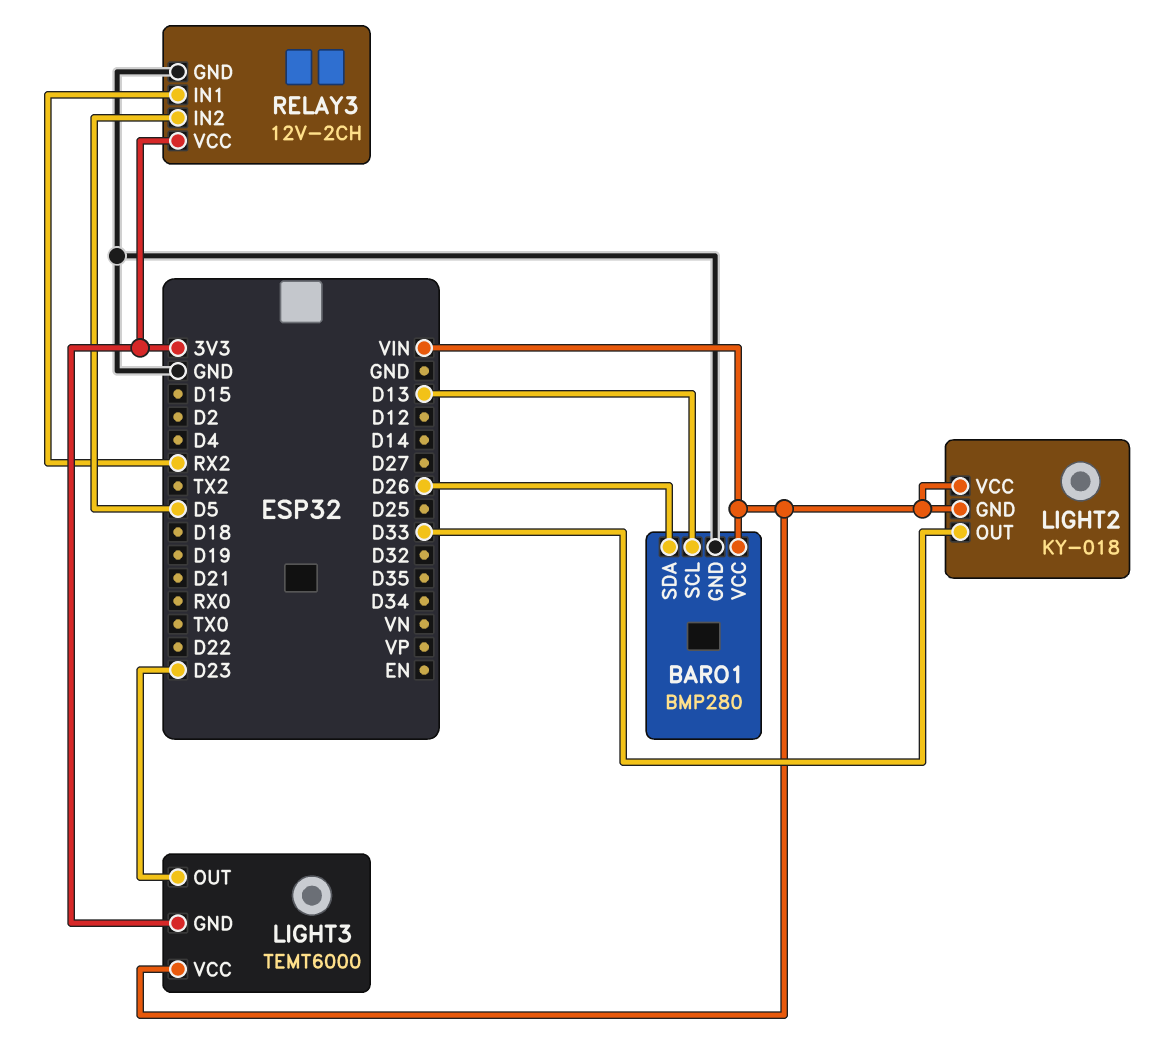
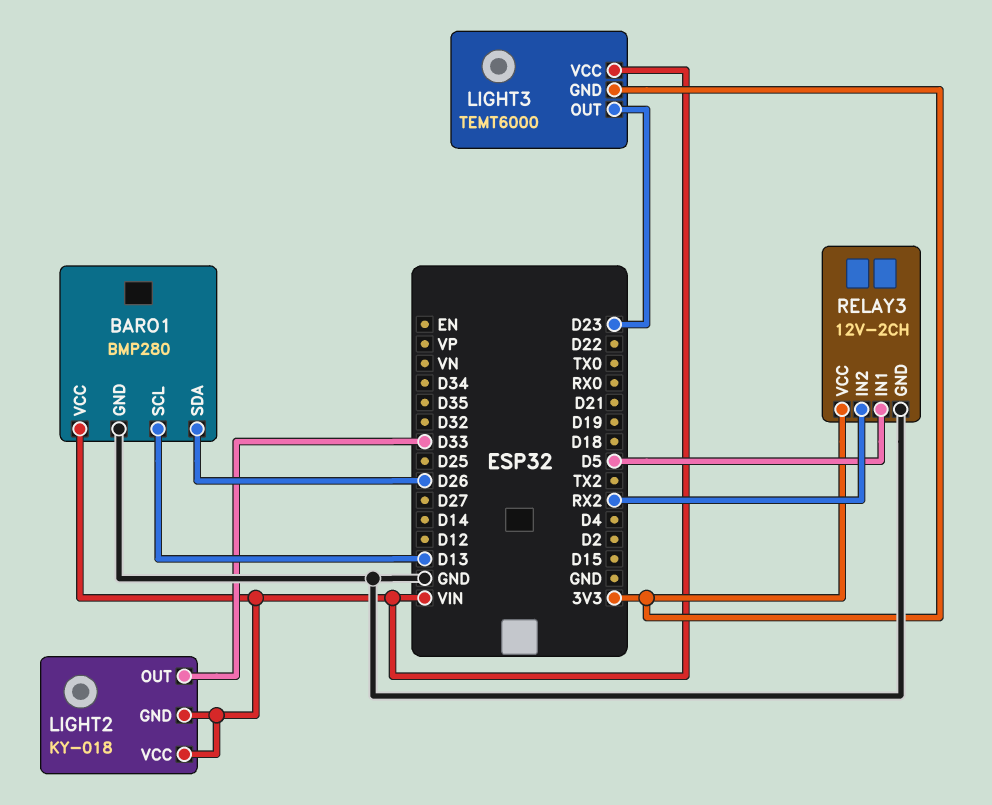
RELAY3 pin IN1: RX2 -> D5
RELAY3 pin IN2: D5 -> RX2

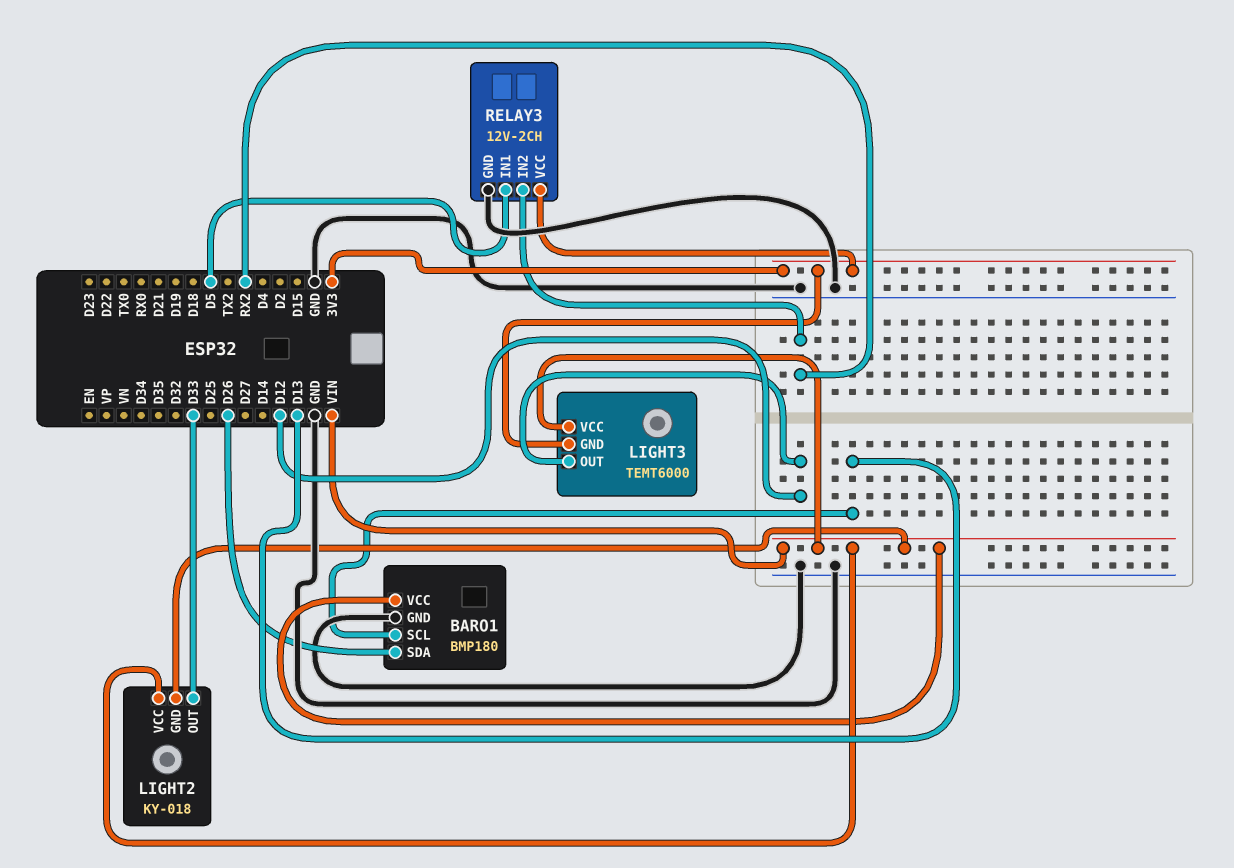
BARO1: BMP280 -> BMP180
LIGHT3 pin OUT: D23 -> D12

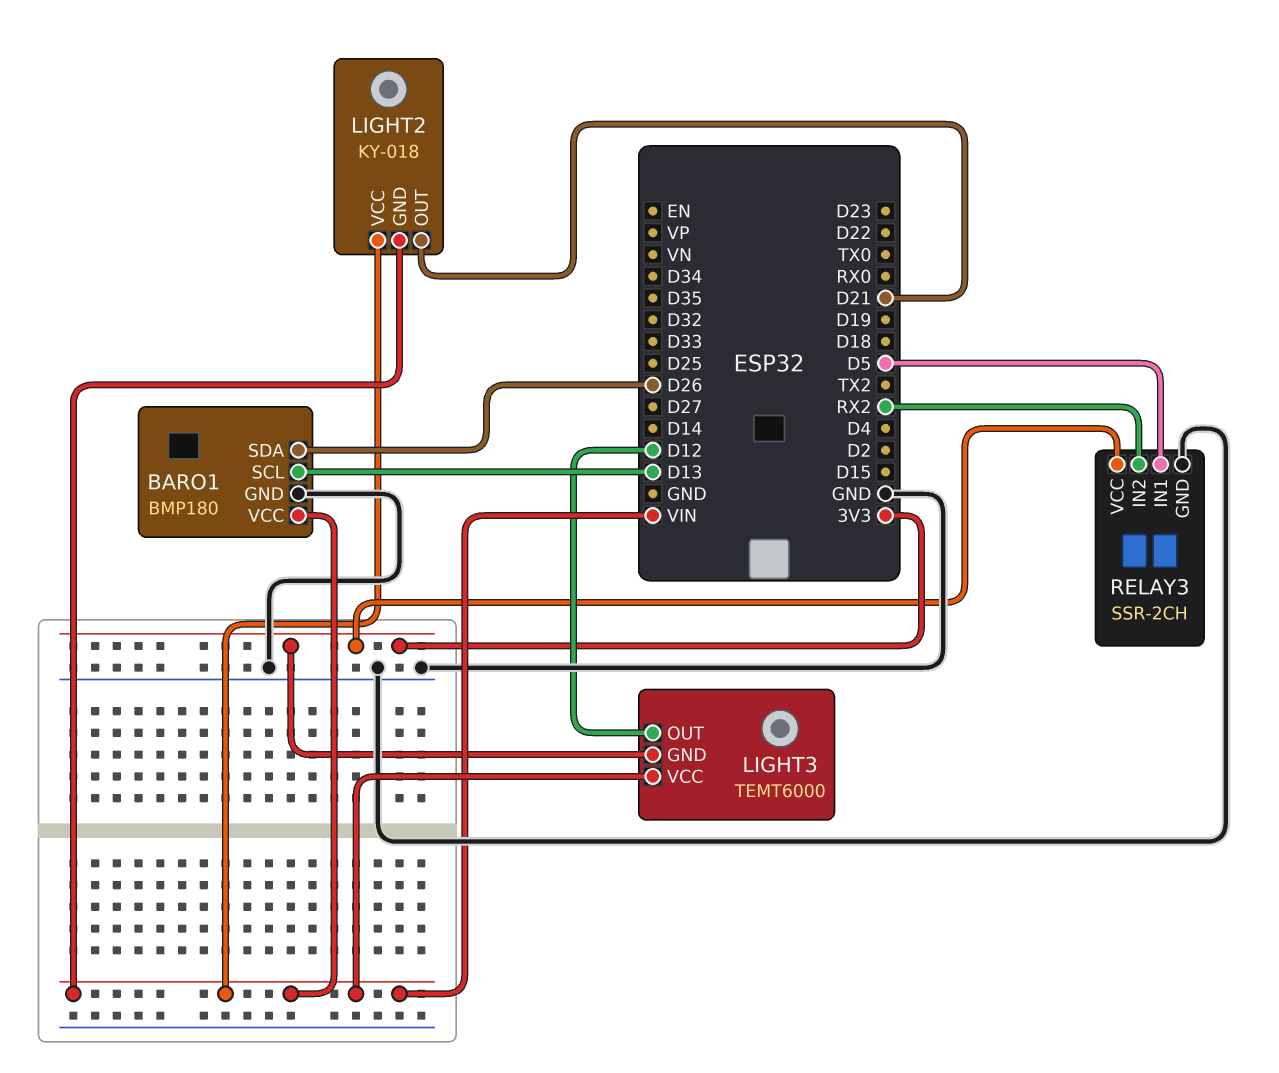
LIGHT2 pin OUT: D33 -> D21
RELAY3: 12V-2CH -> SSR-2CH

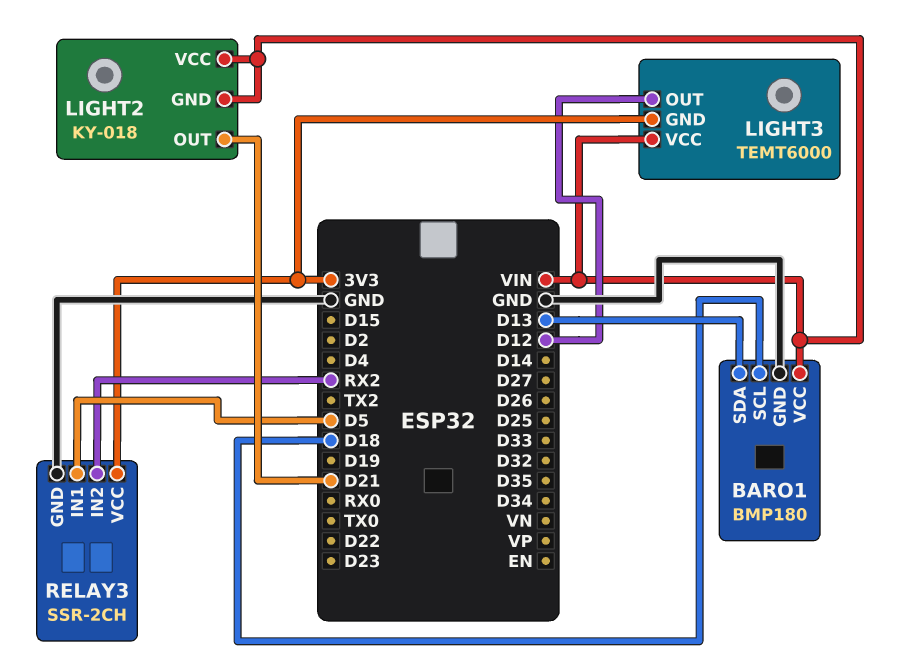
BARO1 pin SCL: D13 -> D18
BARO1 pin SDA: D26 -> D13

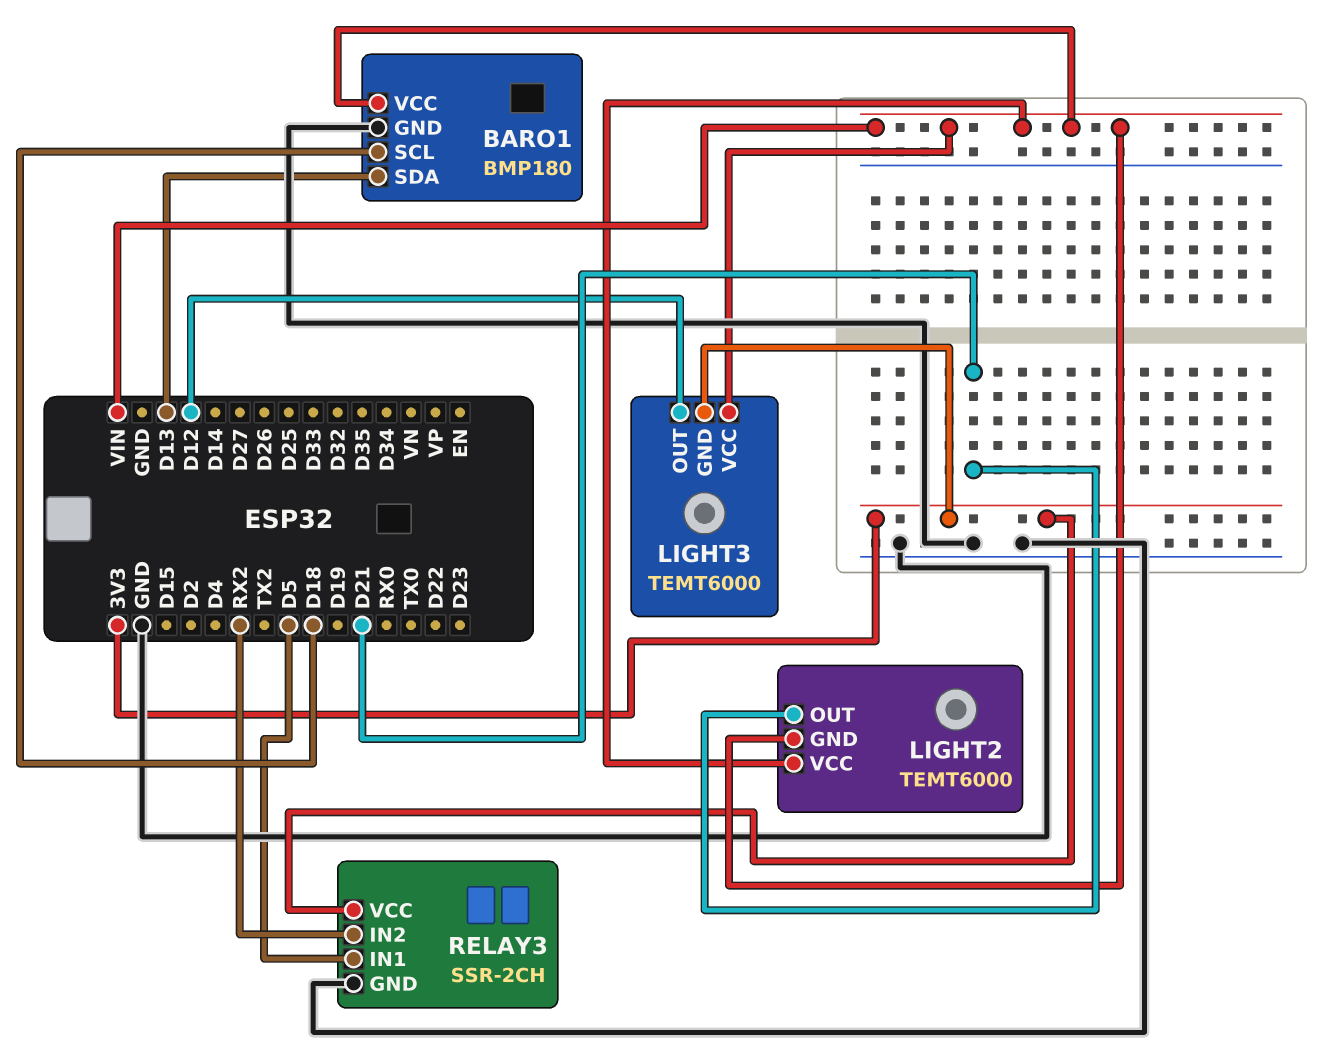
LIGHT2: KY-018 -> TEMT6000

